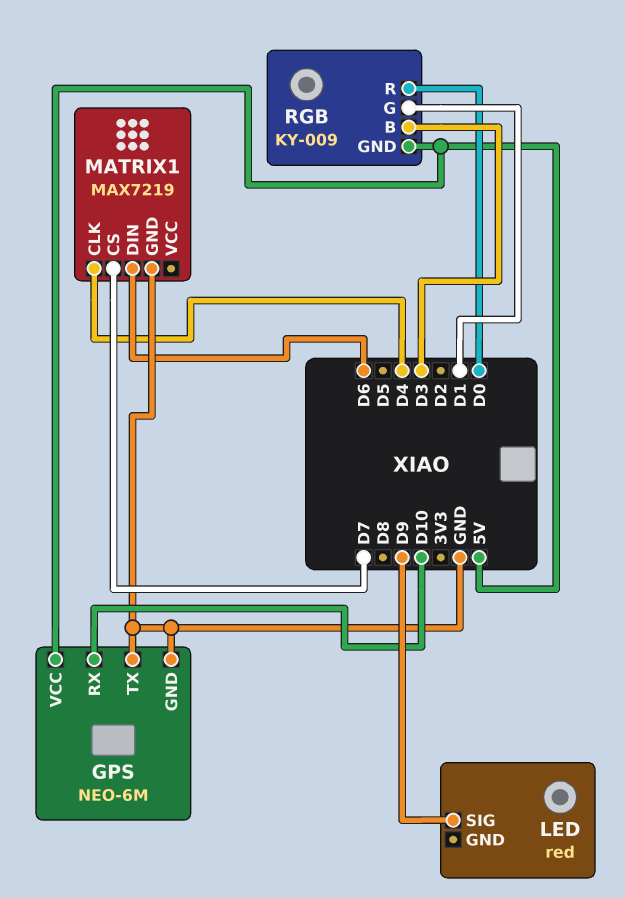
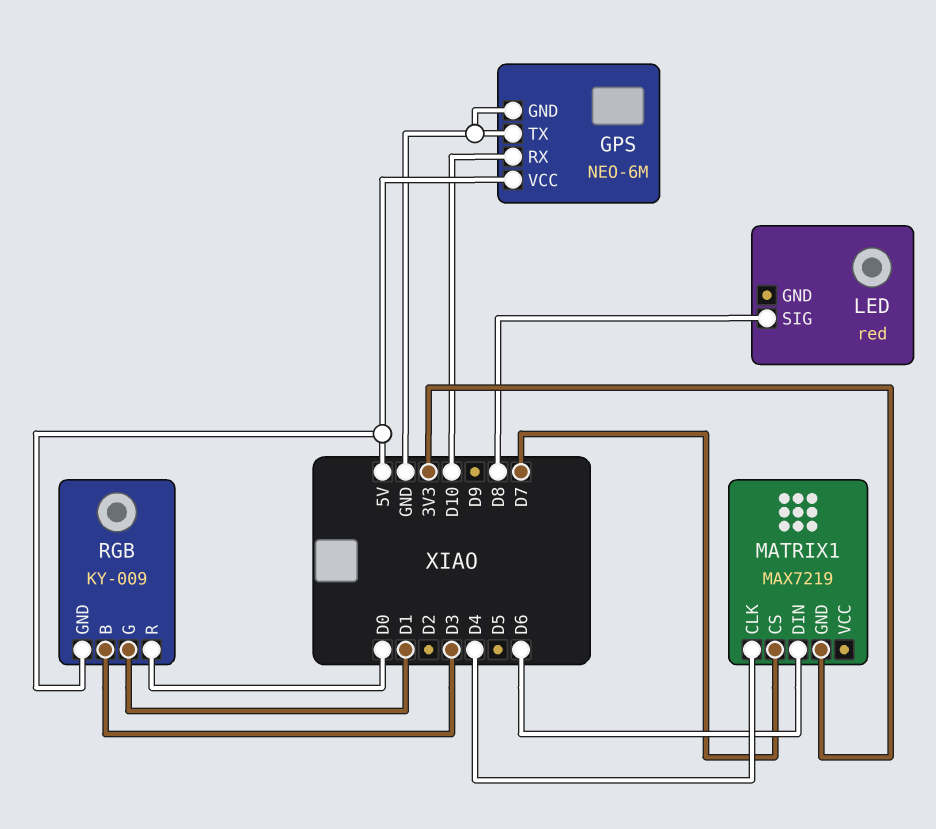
LED pin SIG: D9 -> D8
MATRIX1 pin GND: GND -> 3V3

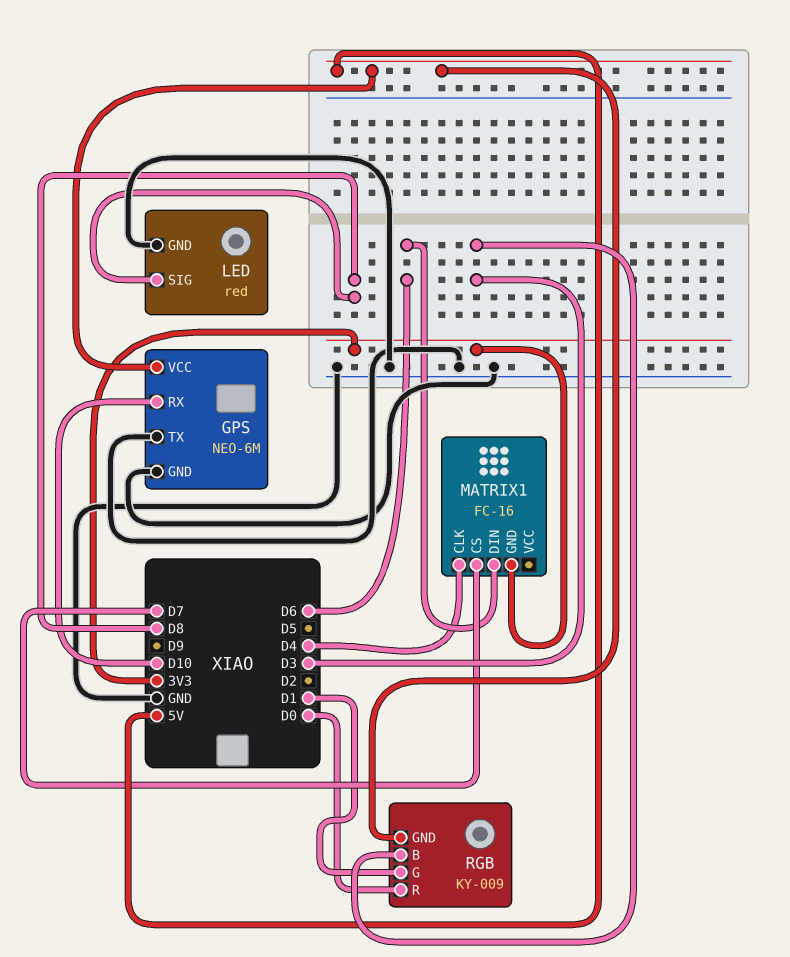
LED pin GND: none -> GND
MATRIX1: MAX7219 -> FC-16

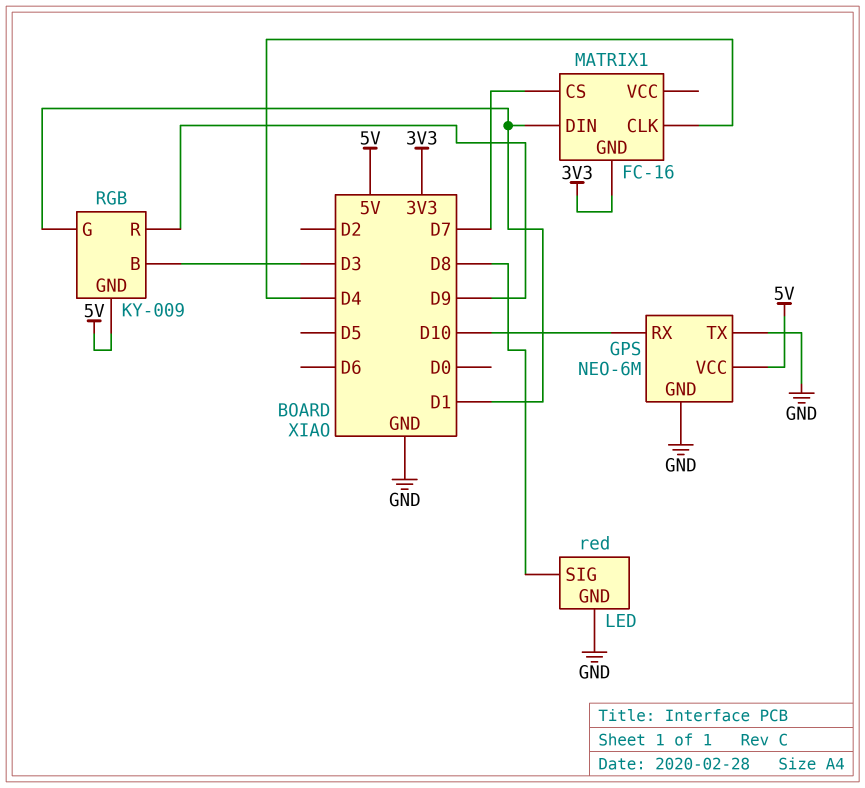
MATRIX1 pin DIN: D6 -> D1
RGB pin R: D0 -> D9

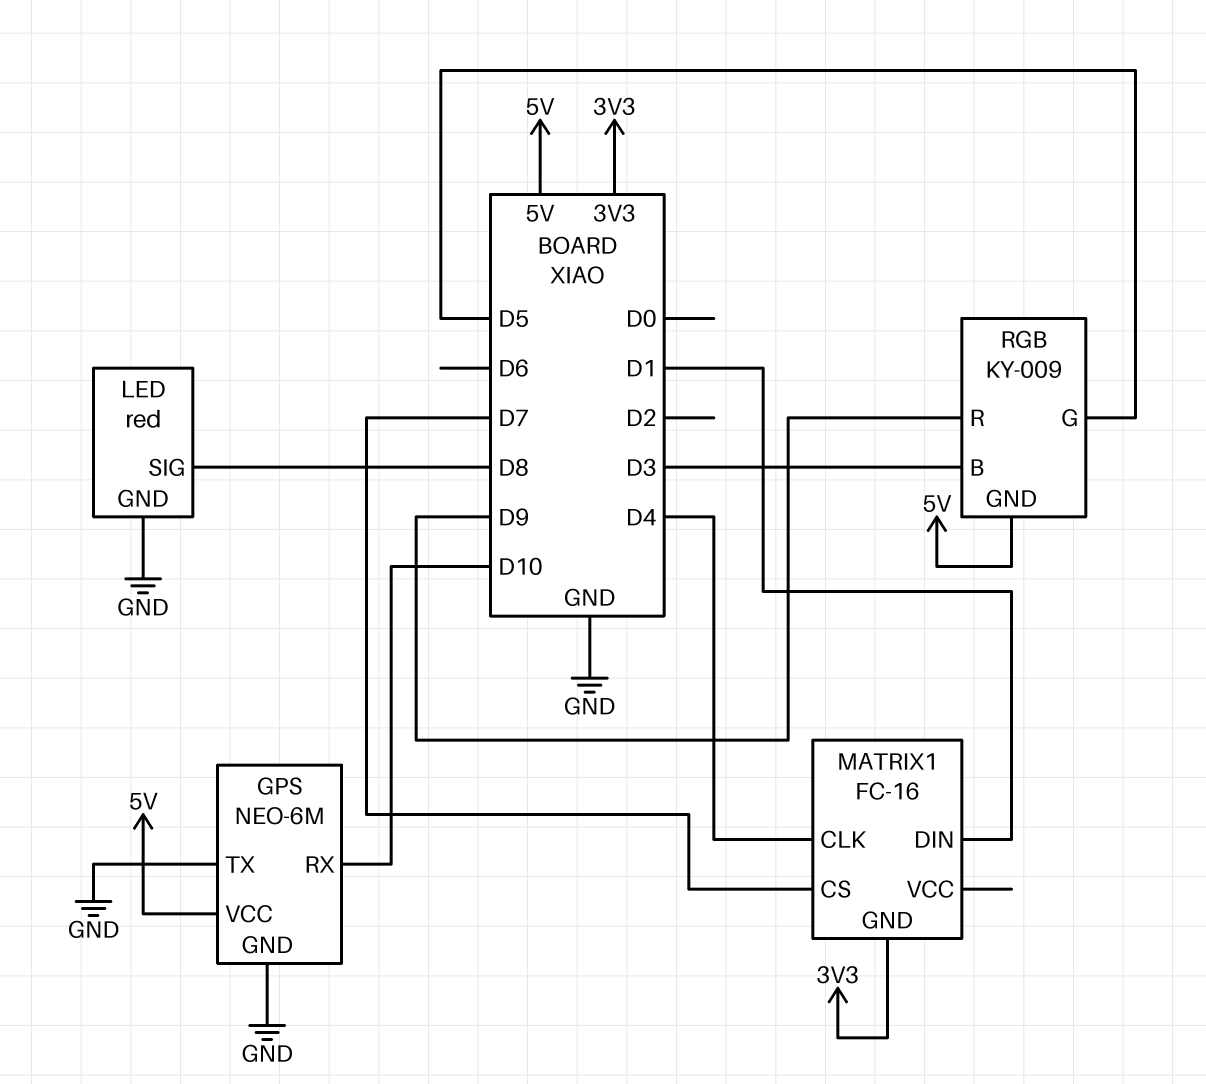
RGB pin G: D1 -> D5

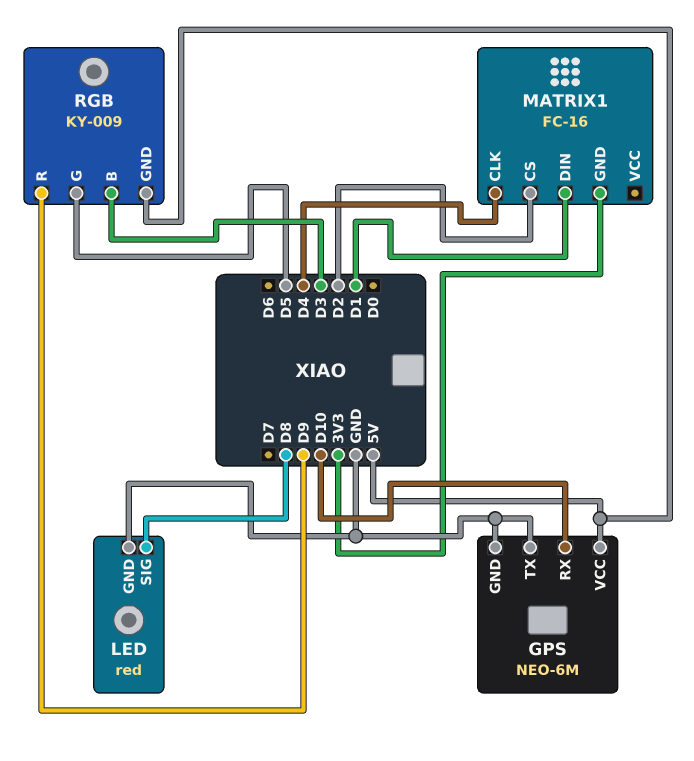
MATRIX1 pin CS: D7 -> D2

